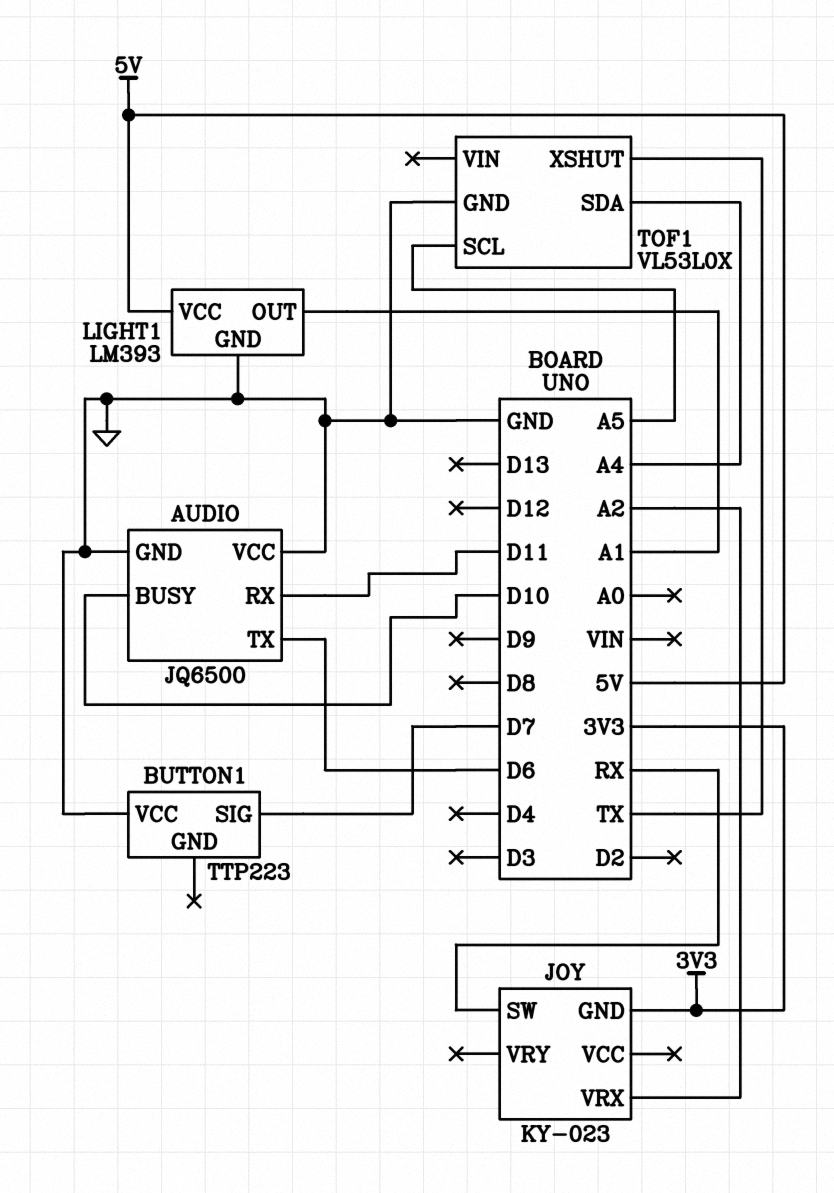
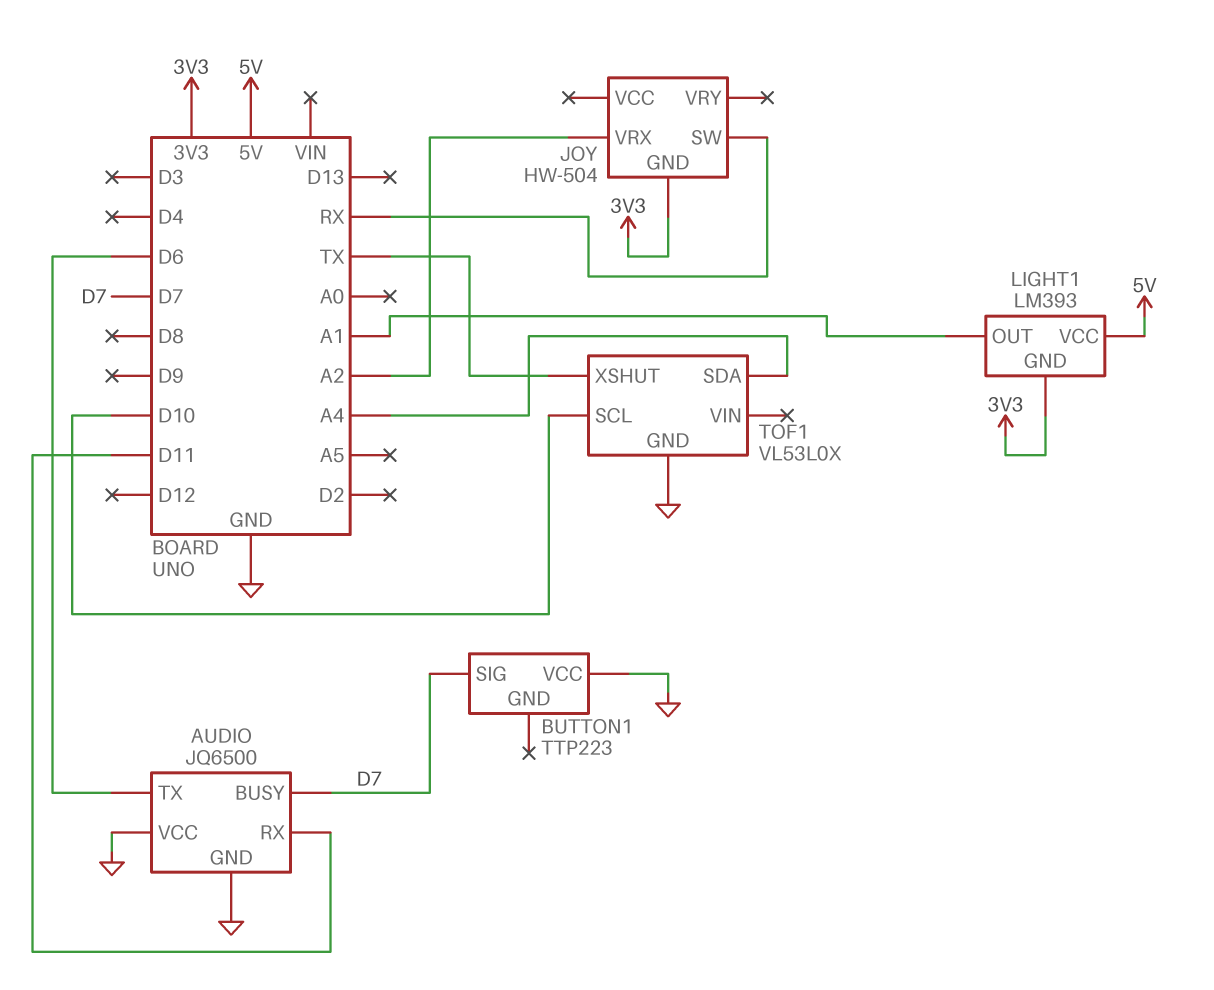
AUDIO pin BUSY: D10 -> D7
JOY: KY-023 -> HW-504
LIGHT1 pin GND: GND -> 3V3
TOF1 pin SCL: A5 -> D10

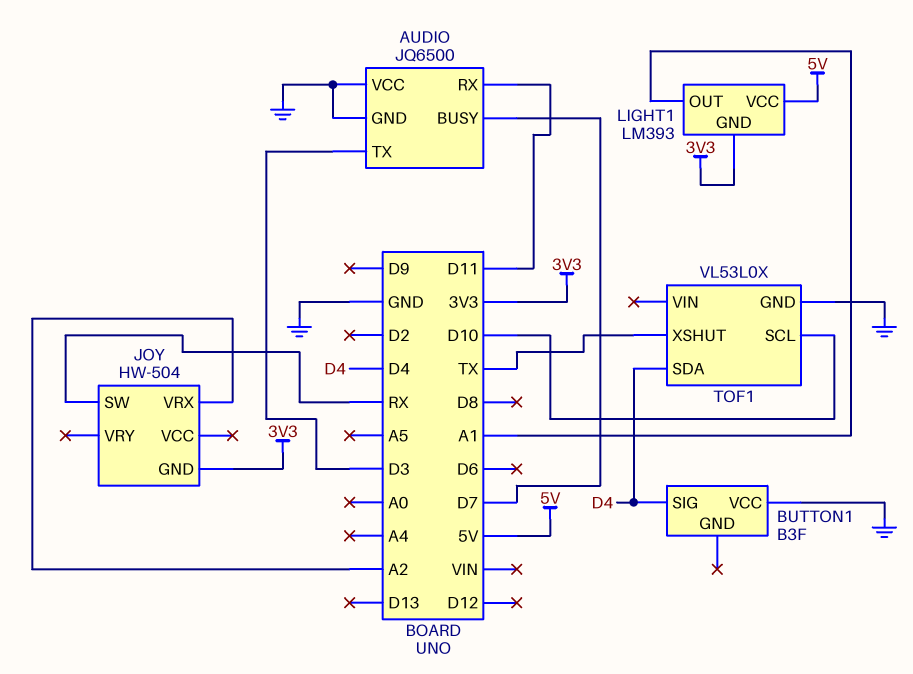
AUDIO pin TX: D6 -> D3
BUTTON1: TTP223 -> B3F
BUTTON1 pin SIG: D7 -> D4
TOF1 pin SDA: A4 -> D4

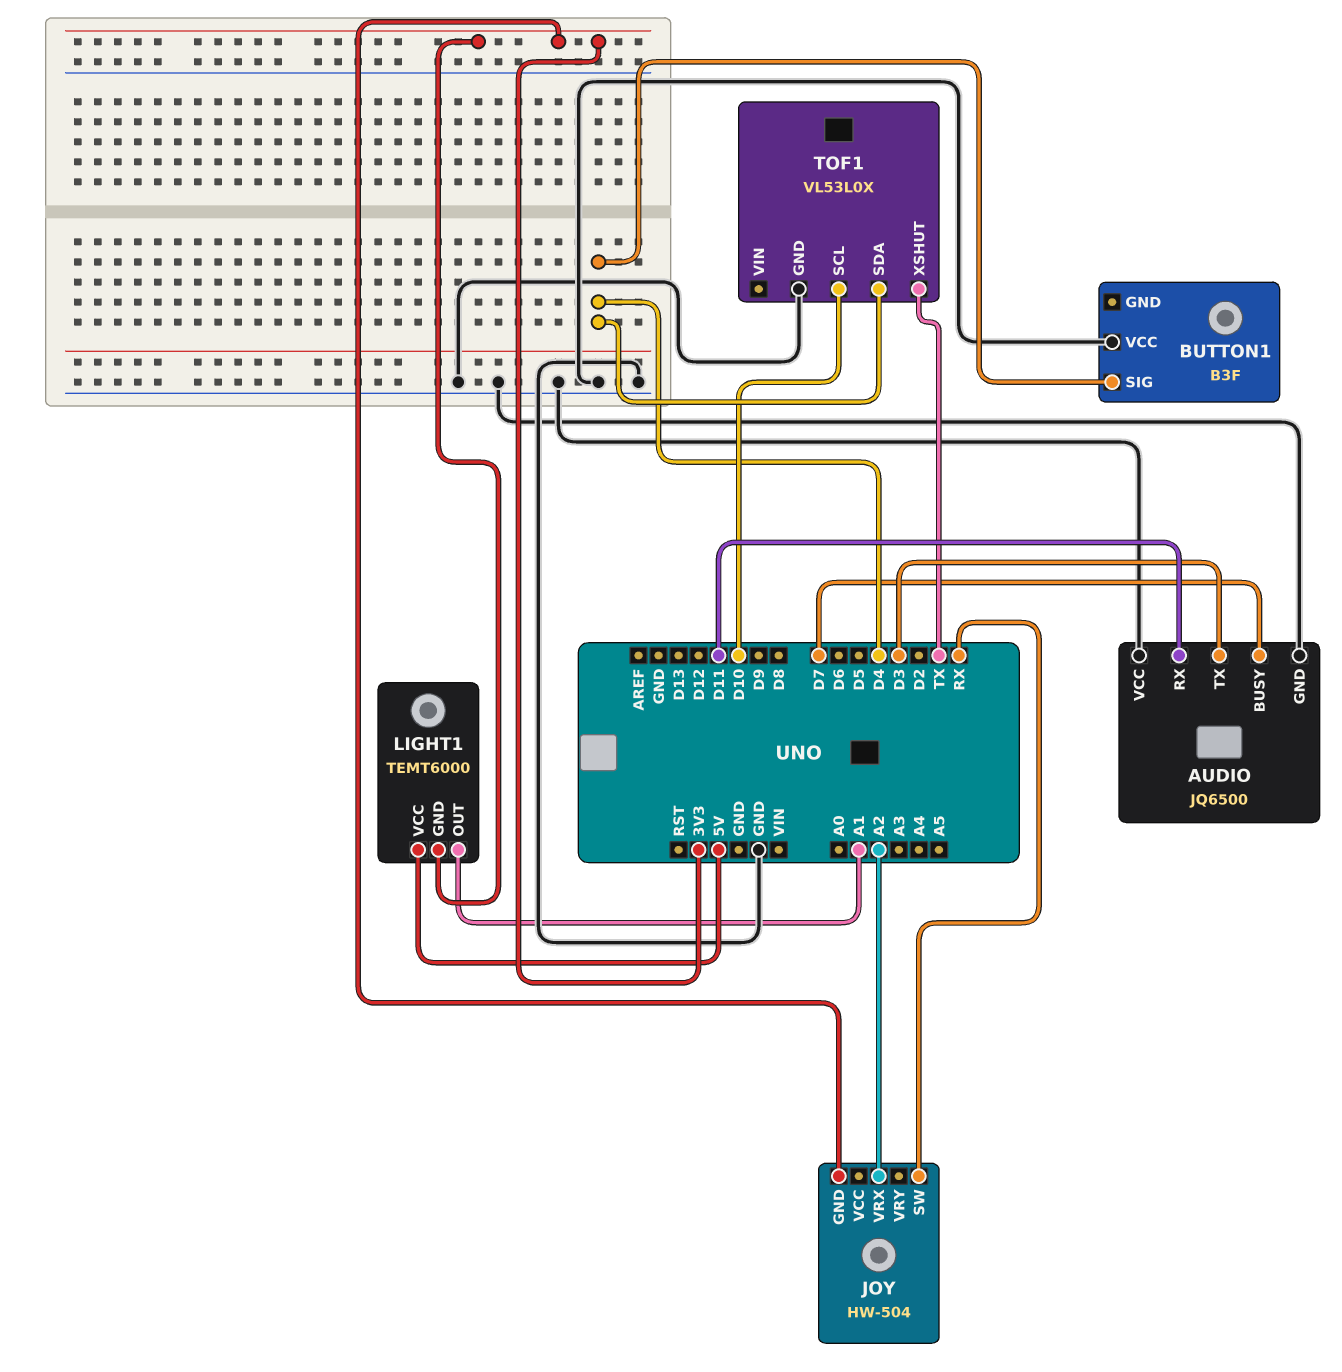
LIGHT1: LM393 -> TEMT6000

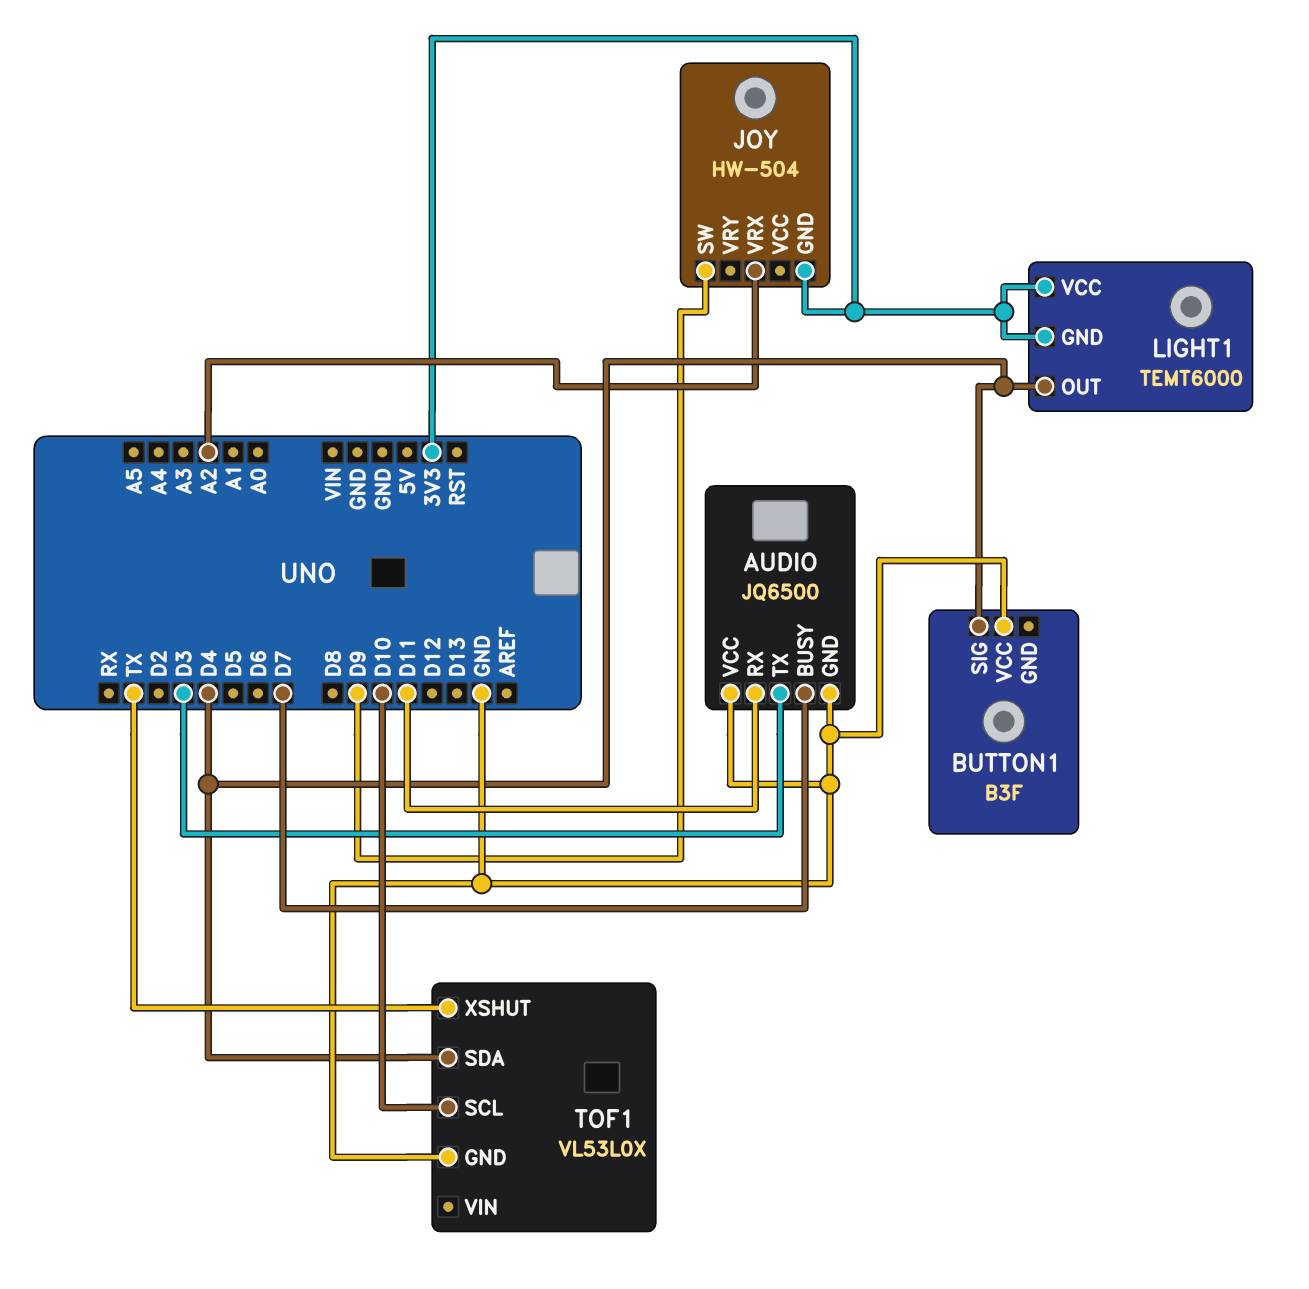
JOY pin SW: RX -> D9
LIGHT1 pin OUT: A1 -> D4
LIGHT1 pin VCC: 5V -> 3V3

